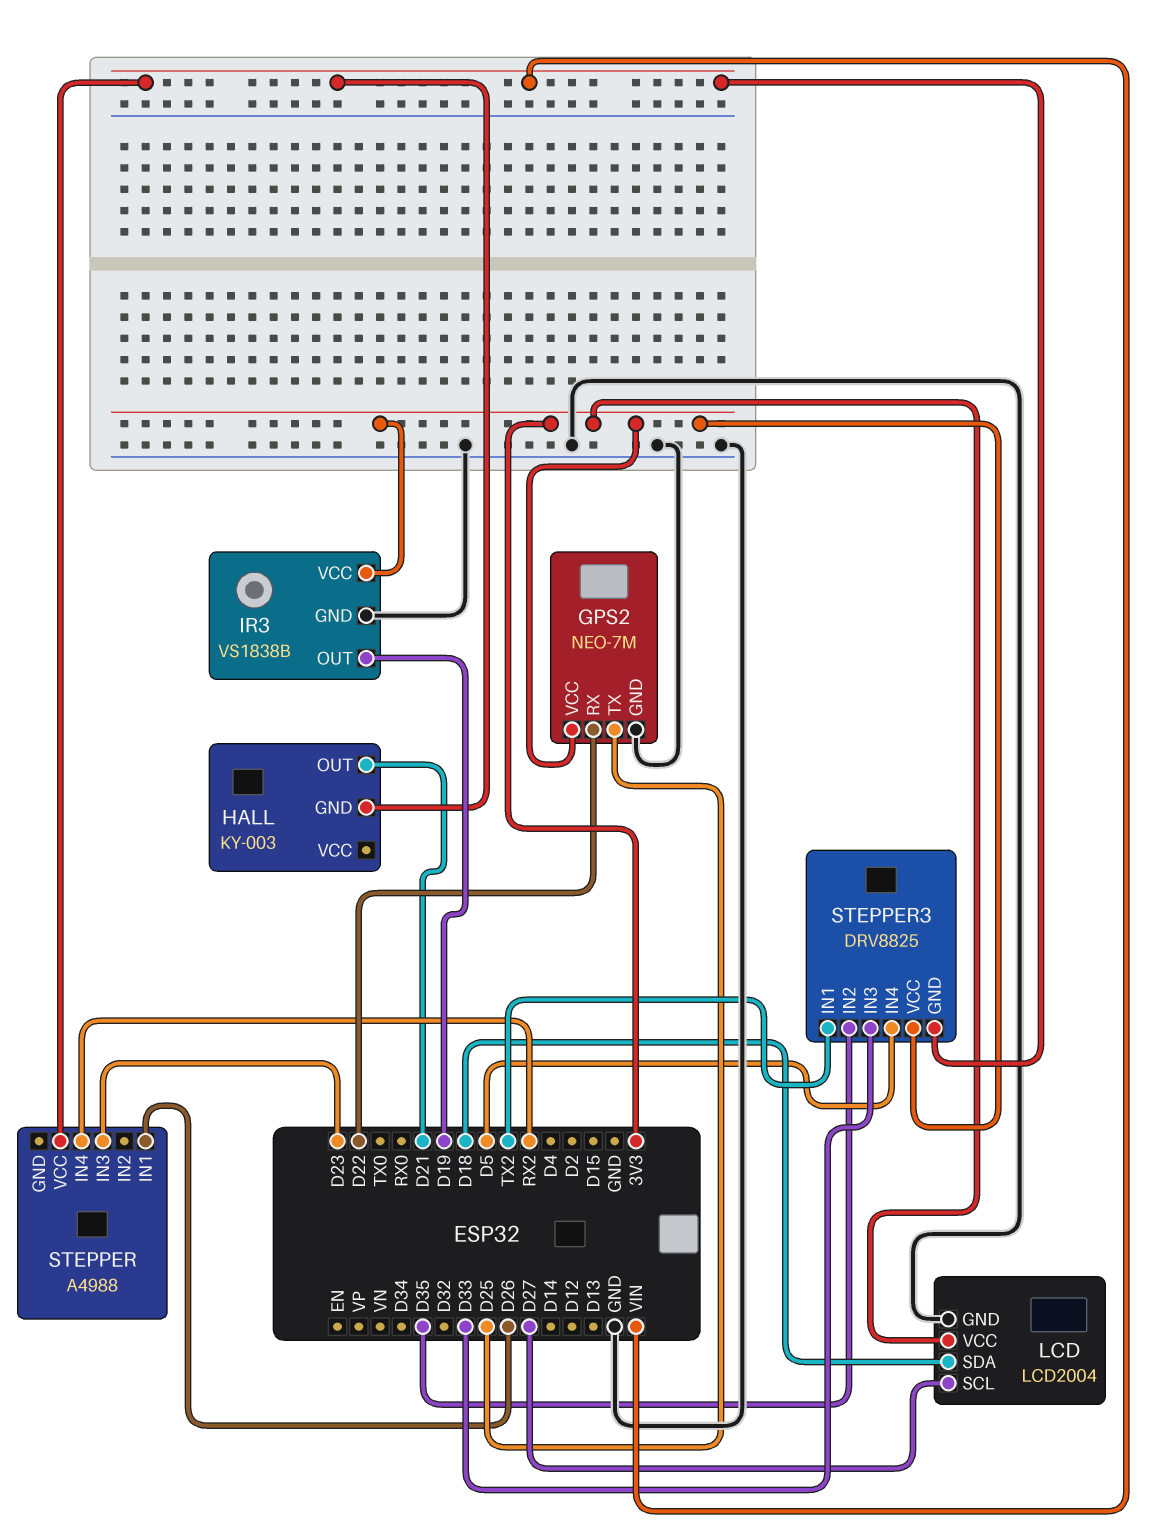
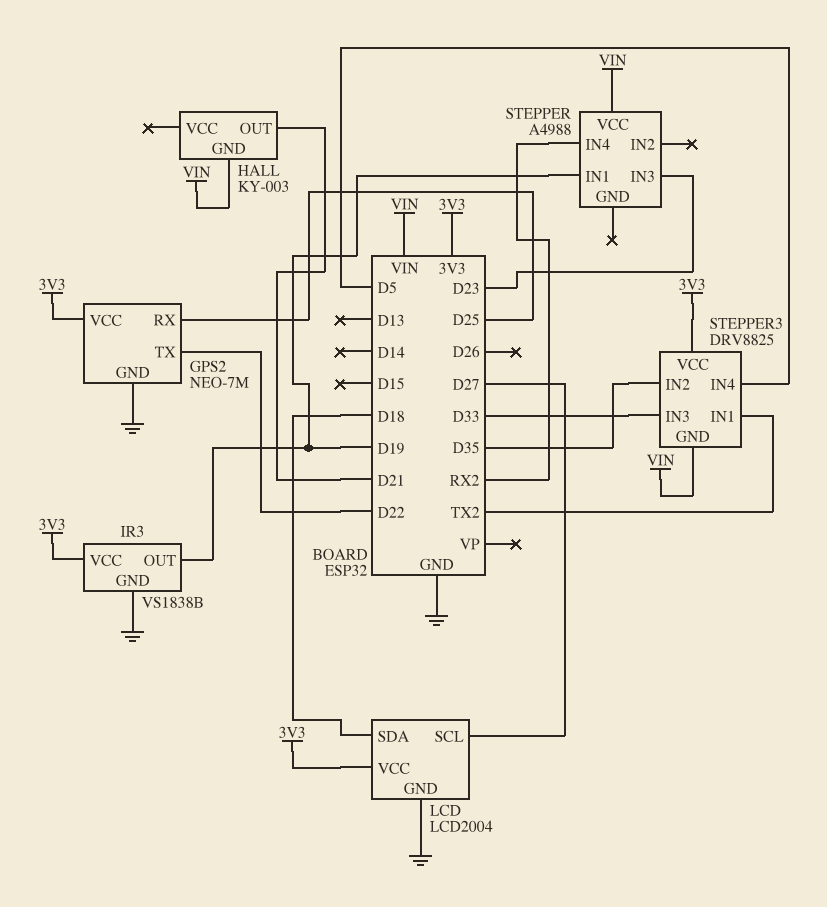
GPS2 pin RX: D22 -> D25
GPS2 pin TX: D25 -> D22
STEPPER pin IN1: D26 -> D19

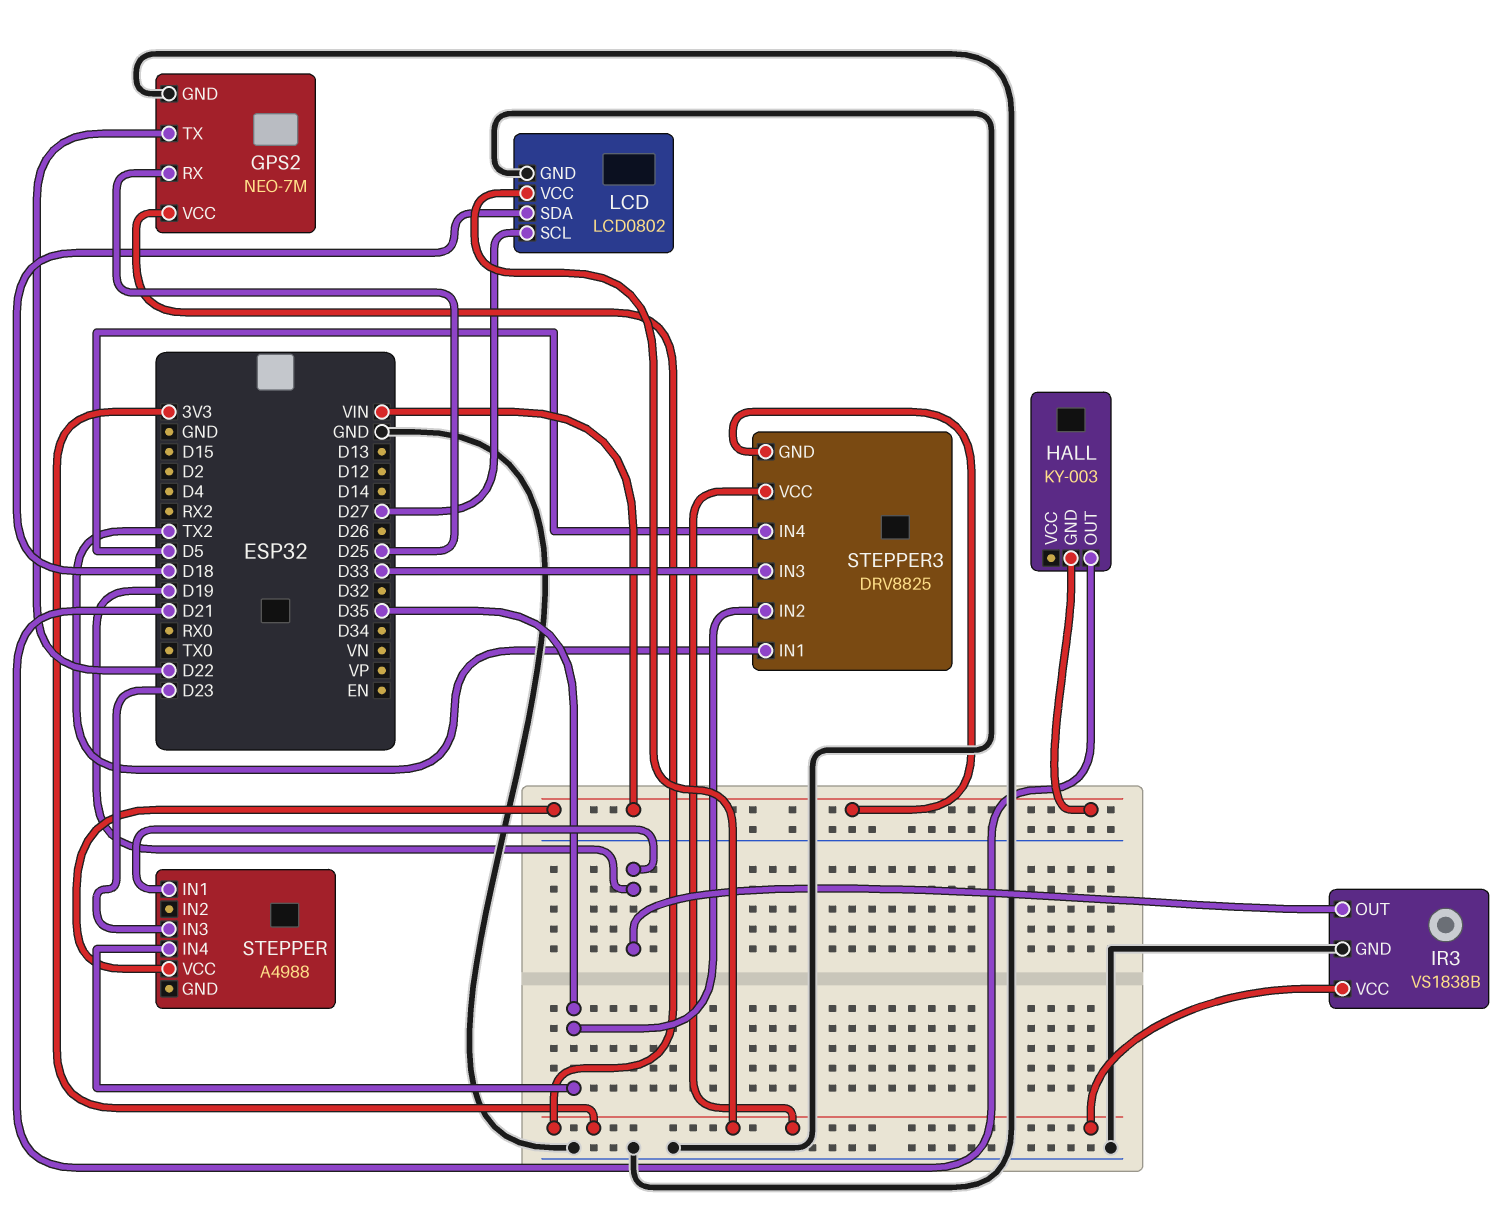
LCD: LCD2004 -> LCD0802
STEPPER pin IN4: RX2 -> D35

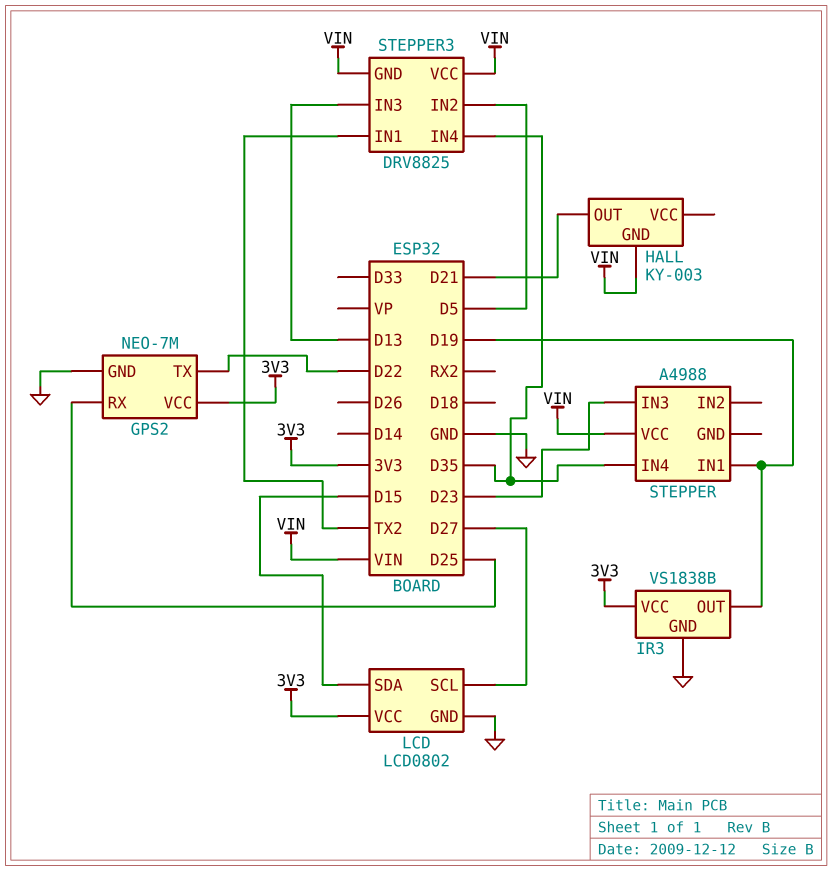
LCD pin SDA: D18 -> D15
STEPPER3 pin IN2: D35 -> D5
STEPPER3 pin IN3: D33 -> D13
STEPPER3 pin IN4: D5 -> D35
STEPPER3 pin VCC: 3V3 -> VIN

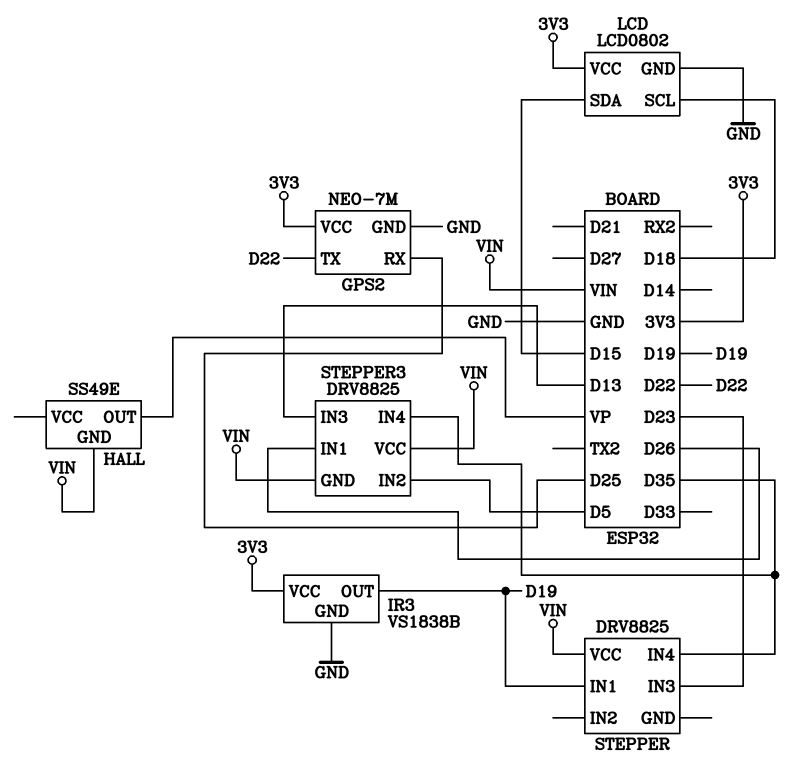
HALL: KY-003 -> SS49E
HALL pin OUT: D21 -> VP
LCD pin SCL: D27 -> D18
STEPPER: A4988 -> DRV8825
STEPPER3 pin IN1: TX2 -> D26

